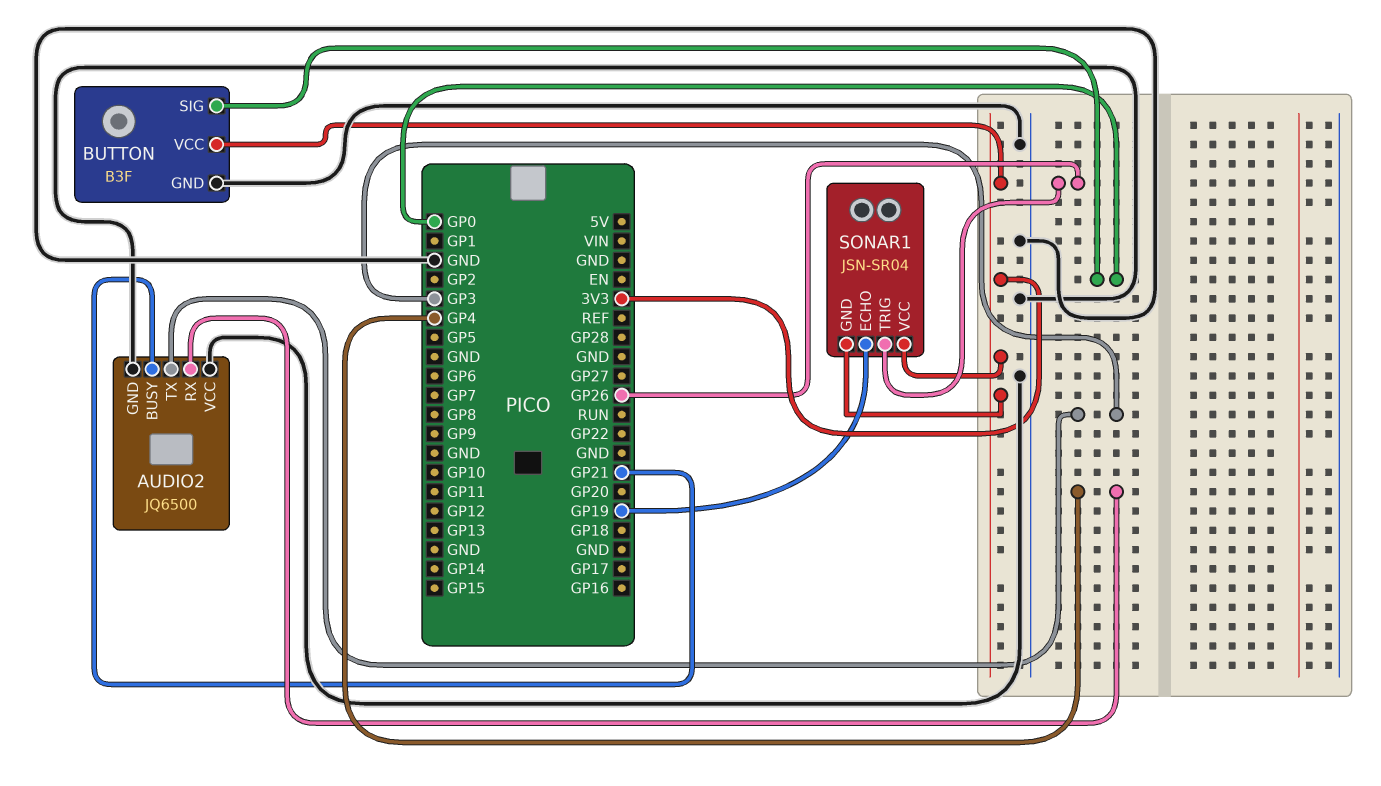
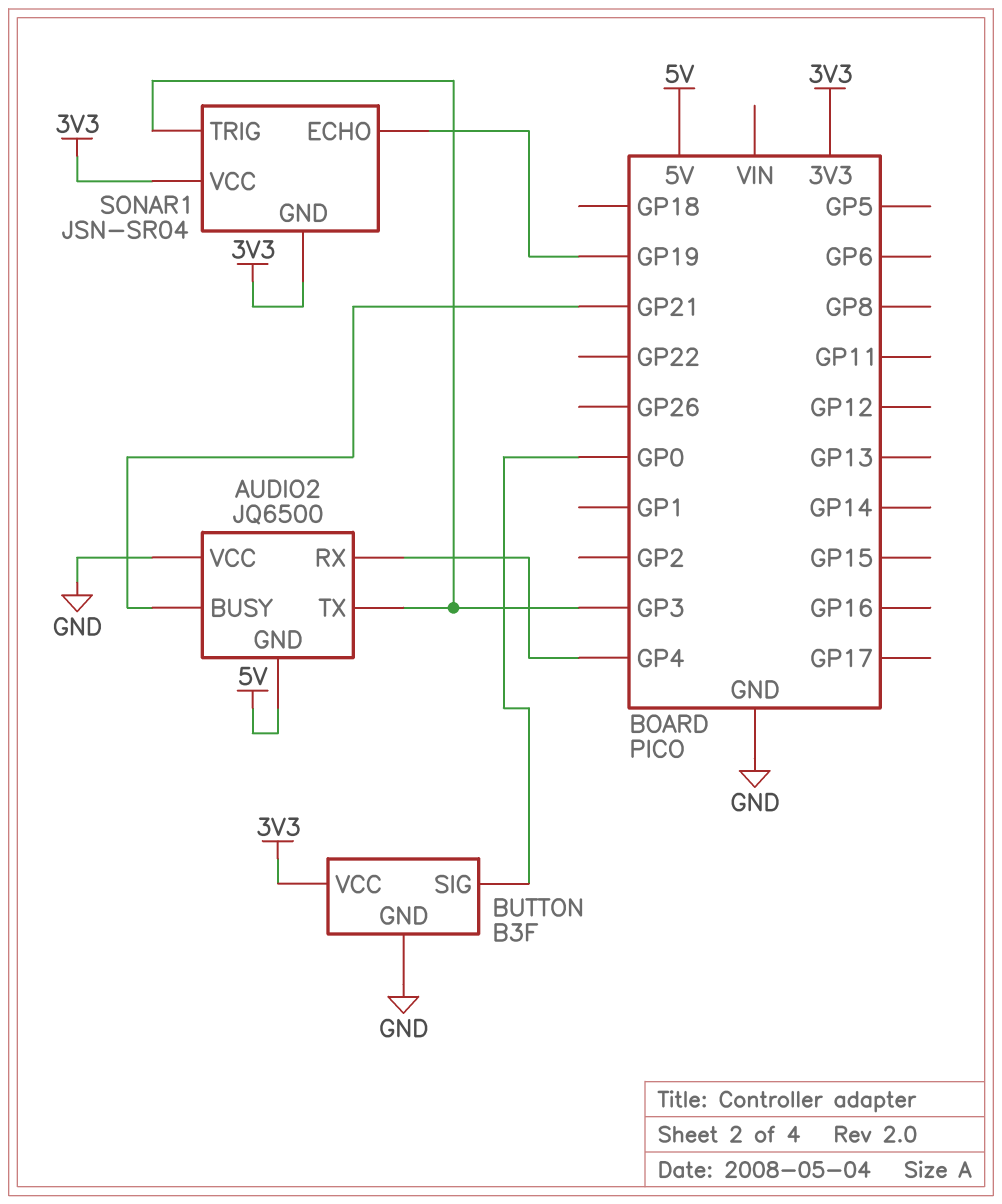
AUDIO2 pin GND: GND -> 5V
SONAR1 pin TRIG: GP26 -> GP3

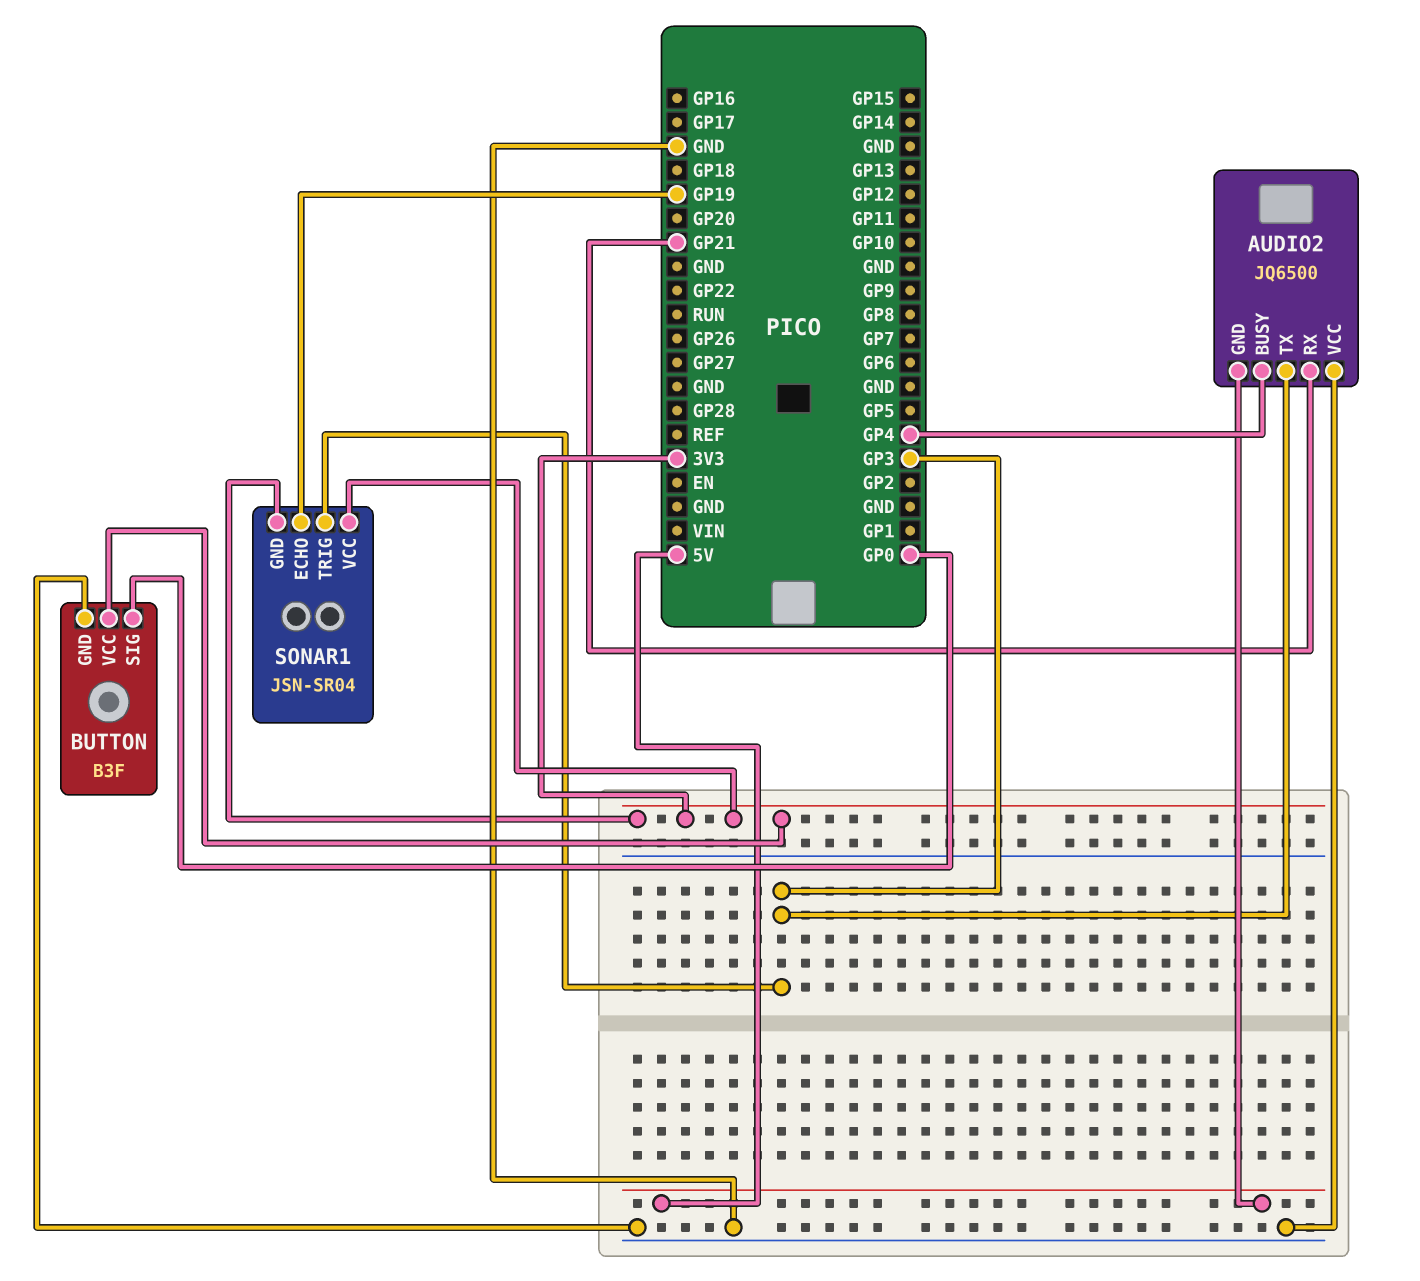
AUDIO2 pin BUSY: GP21 -> GP4
AUDIO2 pin RX: GP4 -> GP21

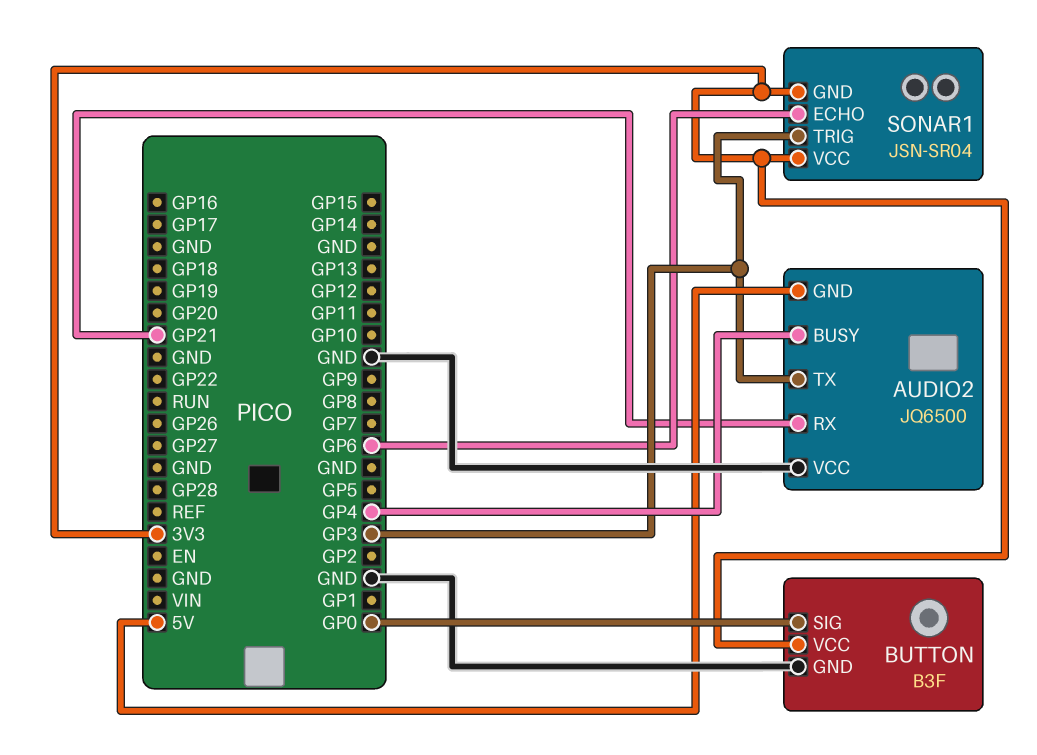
SONAR1 pin ECHO: GP19 -> GP6

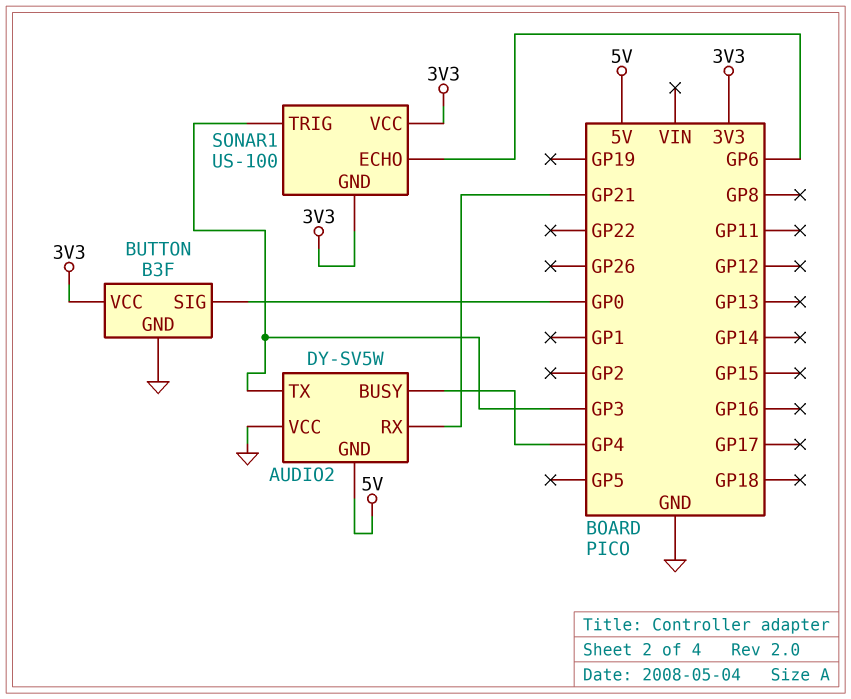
AUDIO2: JQ6500 -> DY-SV5W
SONAR1: JSN-SR04 -> US-100

